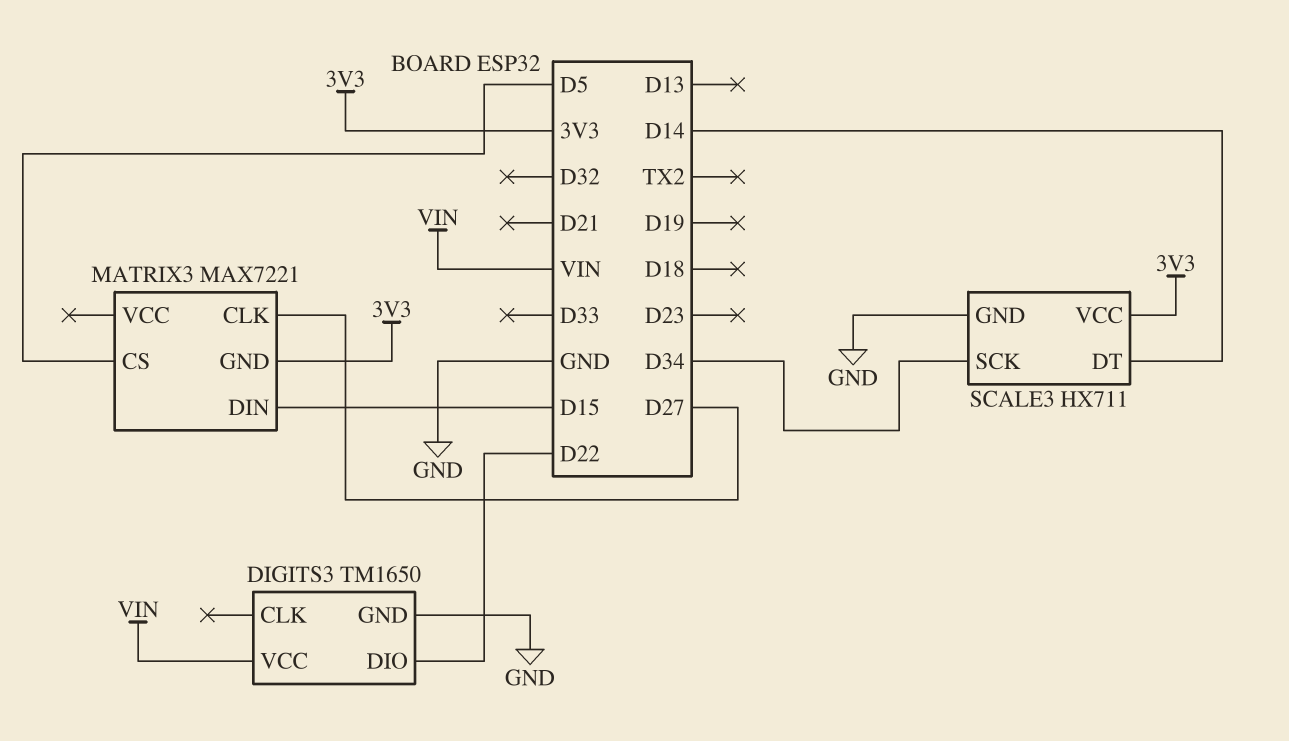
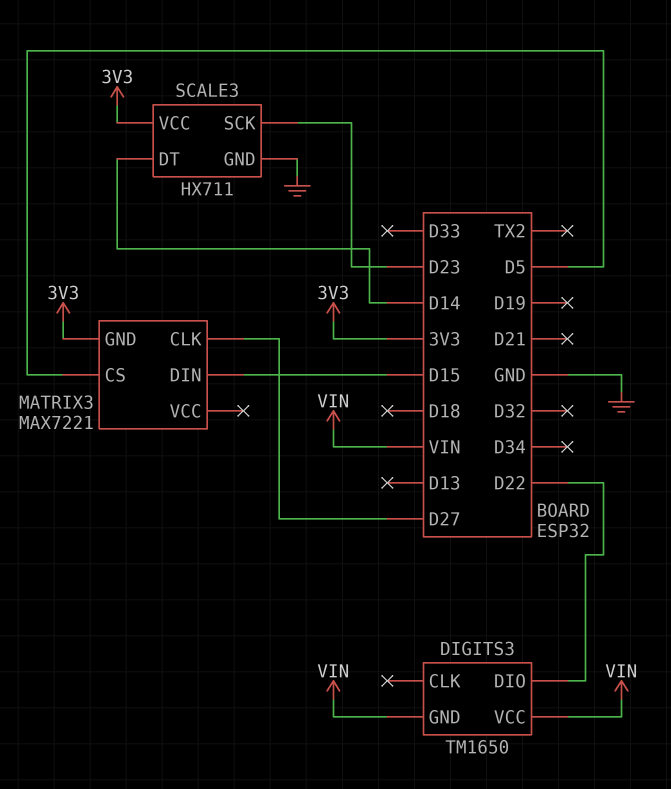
DIGITS3 pin GND: GND -> VIN
SCALE3 pin SCK: D34 -> D23

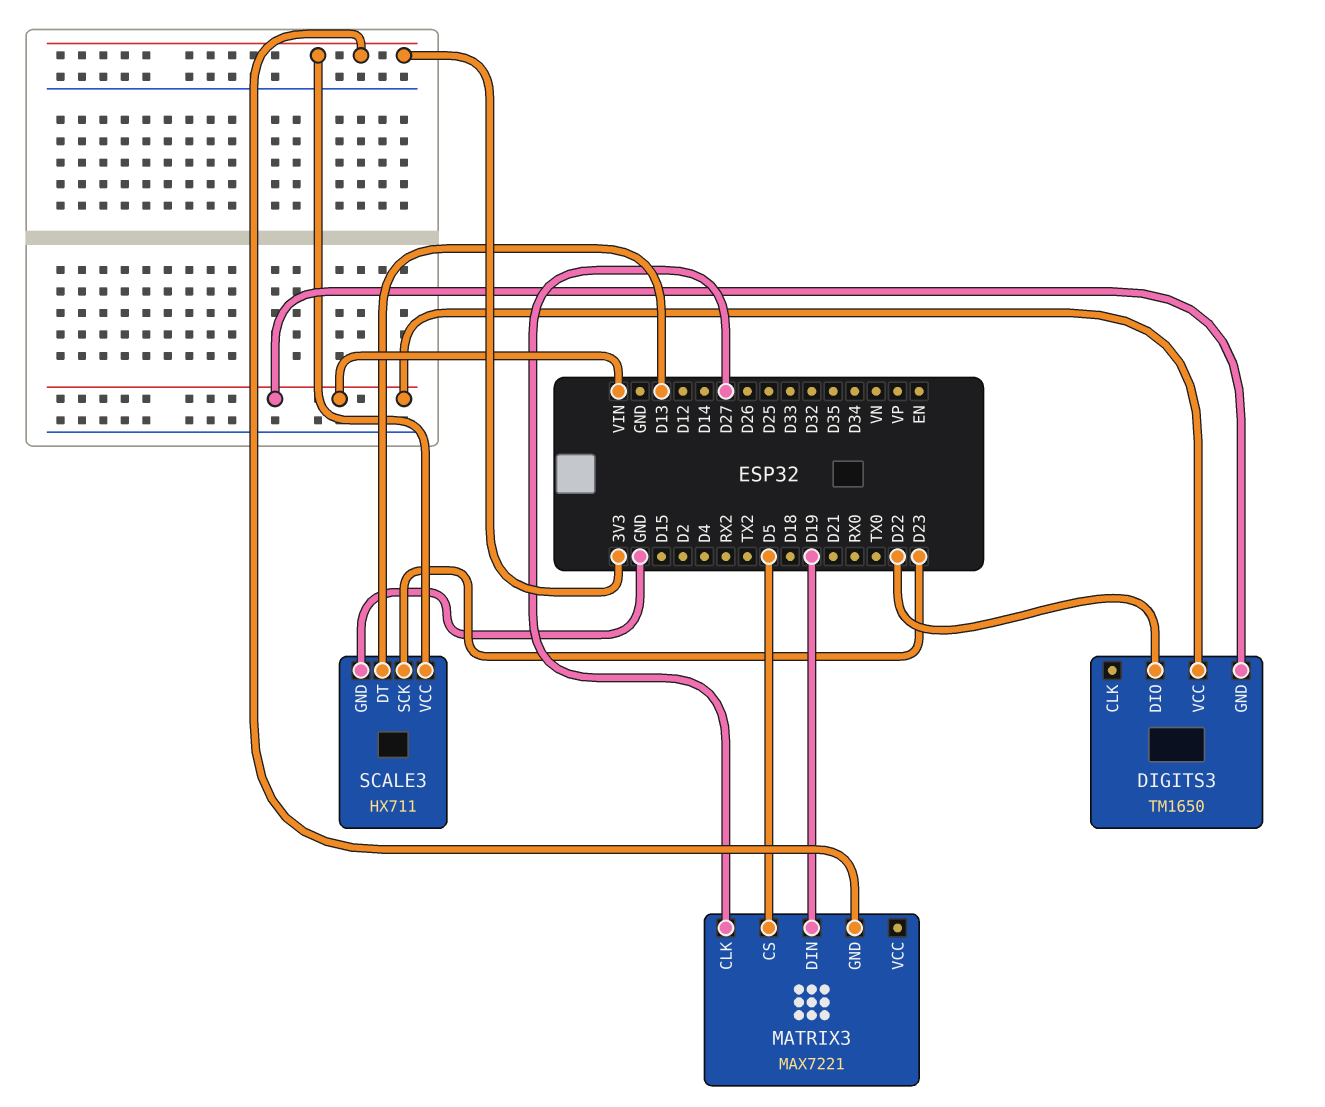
MATRIX3 pin DIN: D15 -> D19
SCALE3 pin DT: D14 -> D13

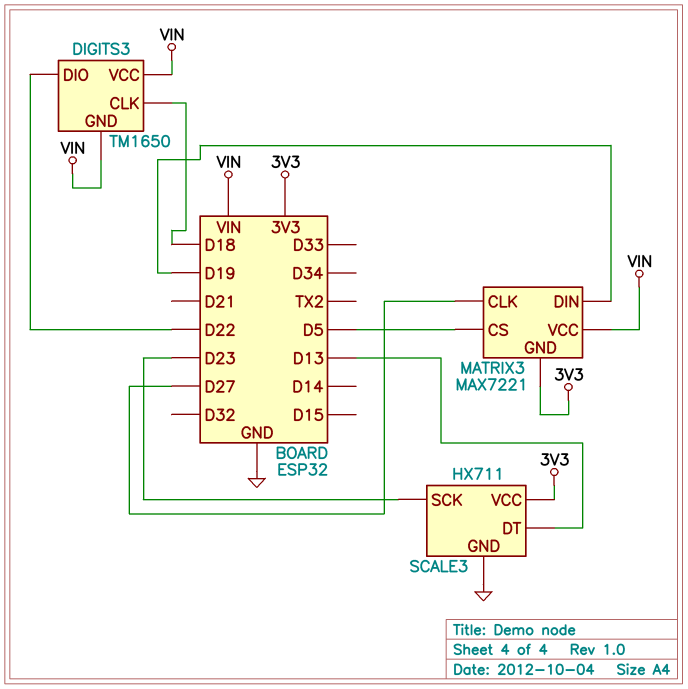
DIGITS3 pin CLK: none -> D18
MATRIX3 pin VCC: none -> VIN

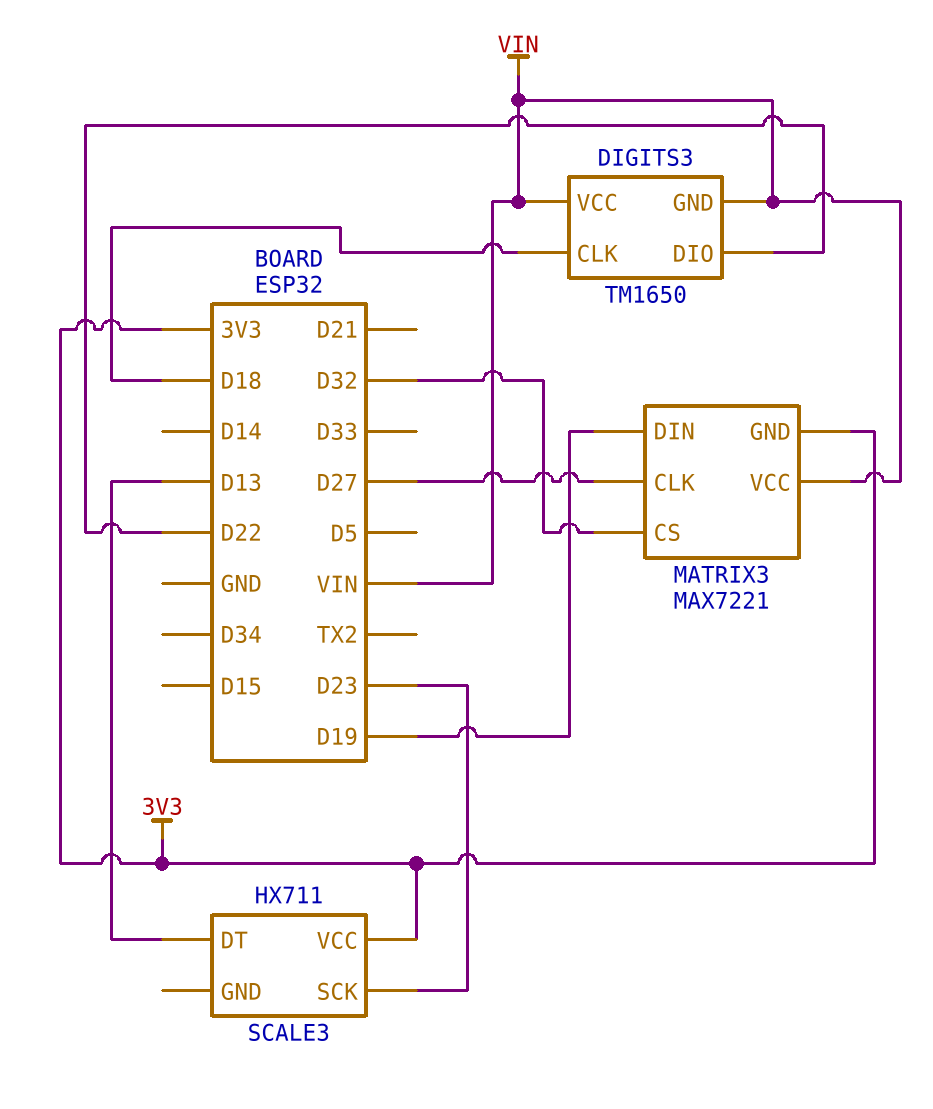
MATRIX3 pin CS: D5 -> D32
SCALE3 pin GND: GND -> none

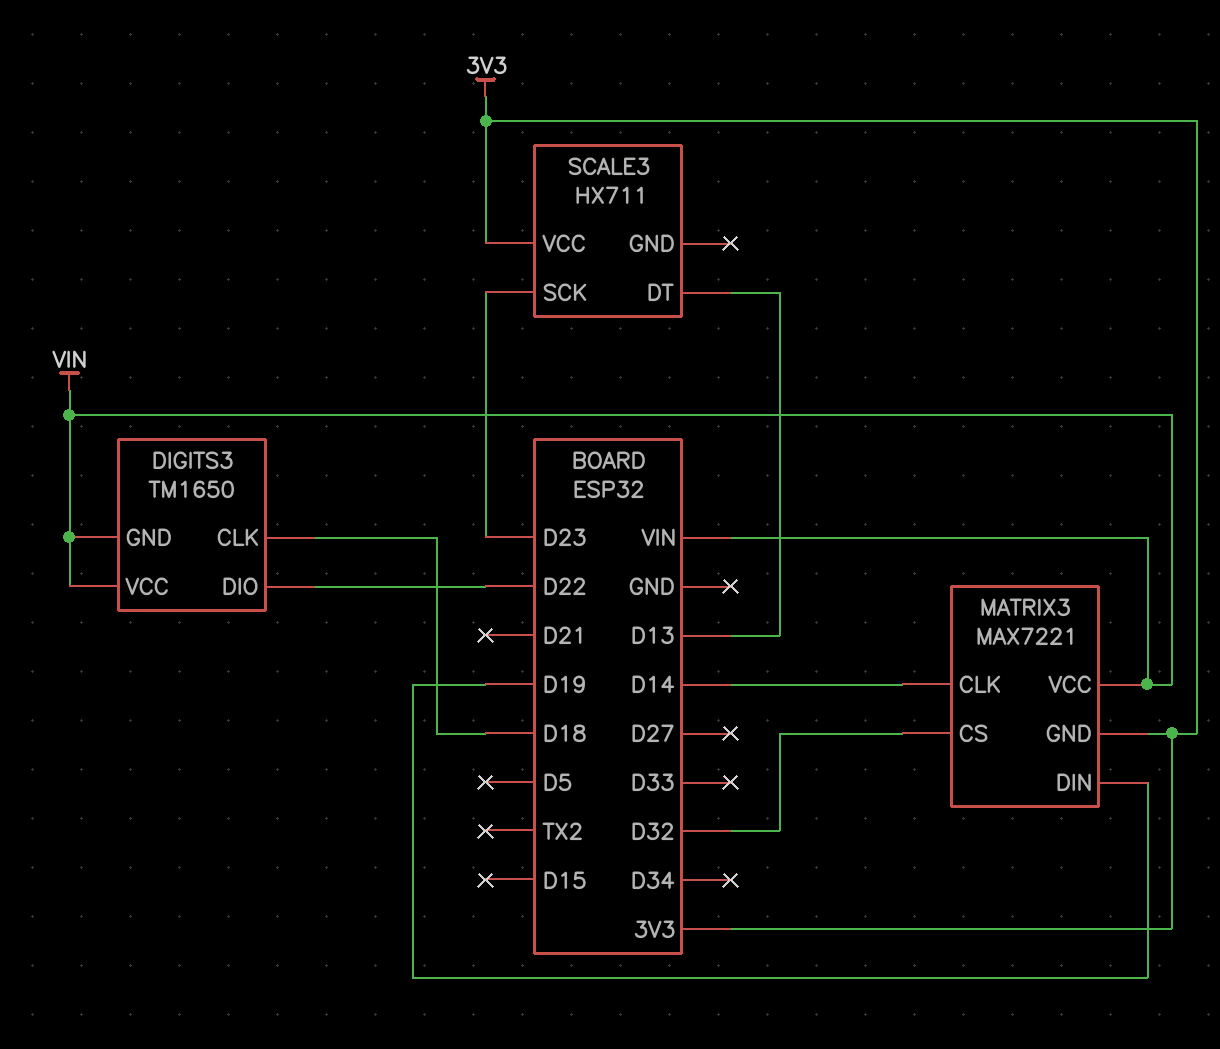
MATRIX3 pin CLK: D27 -> D14

